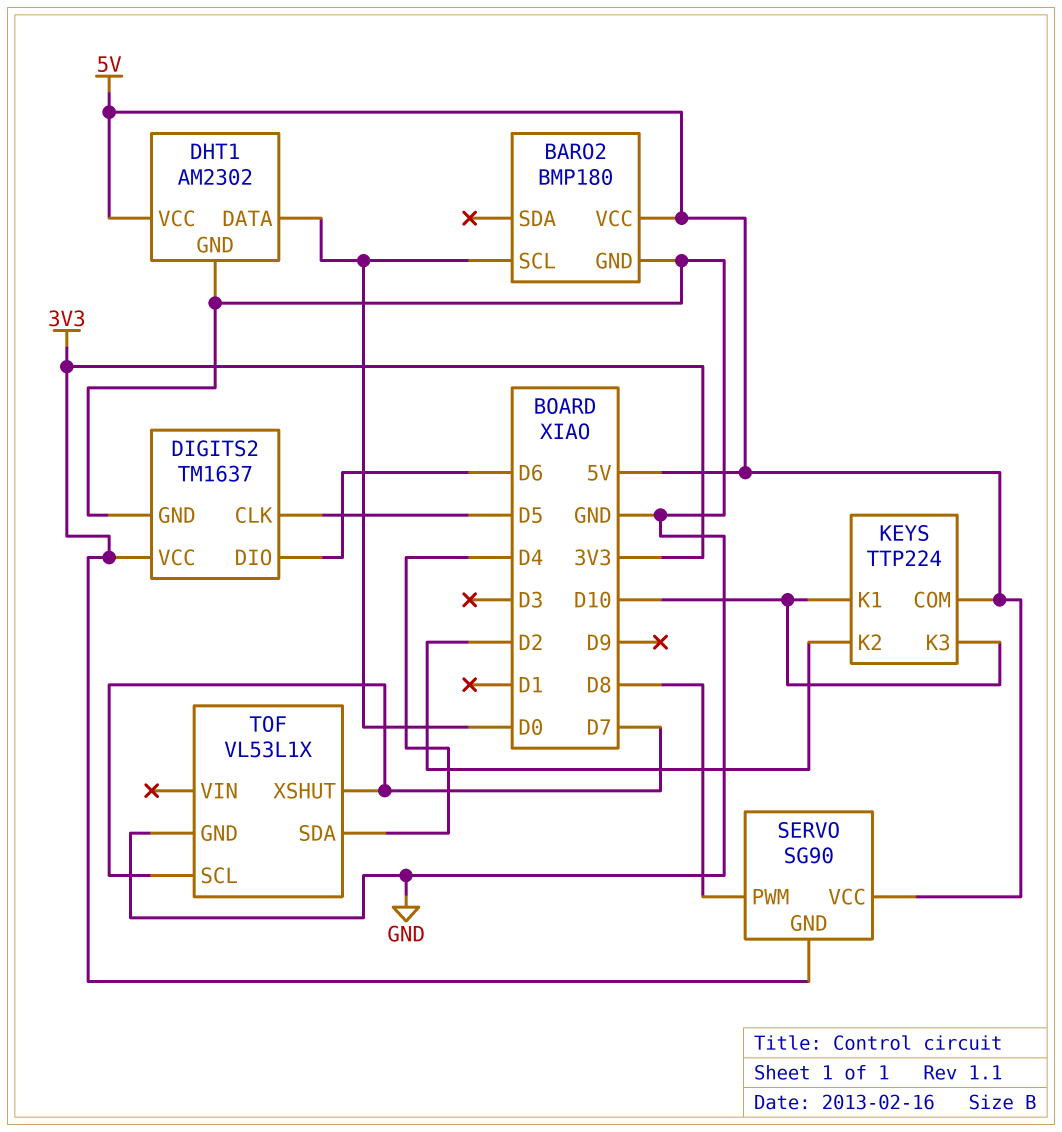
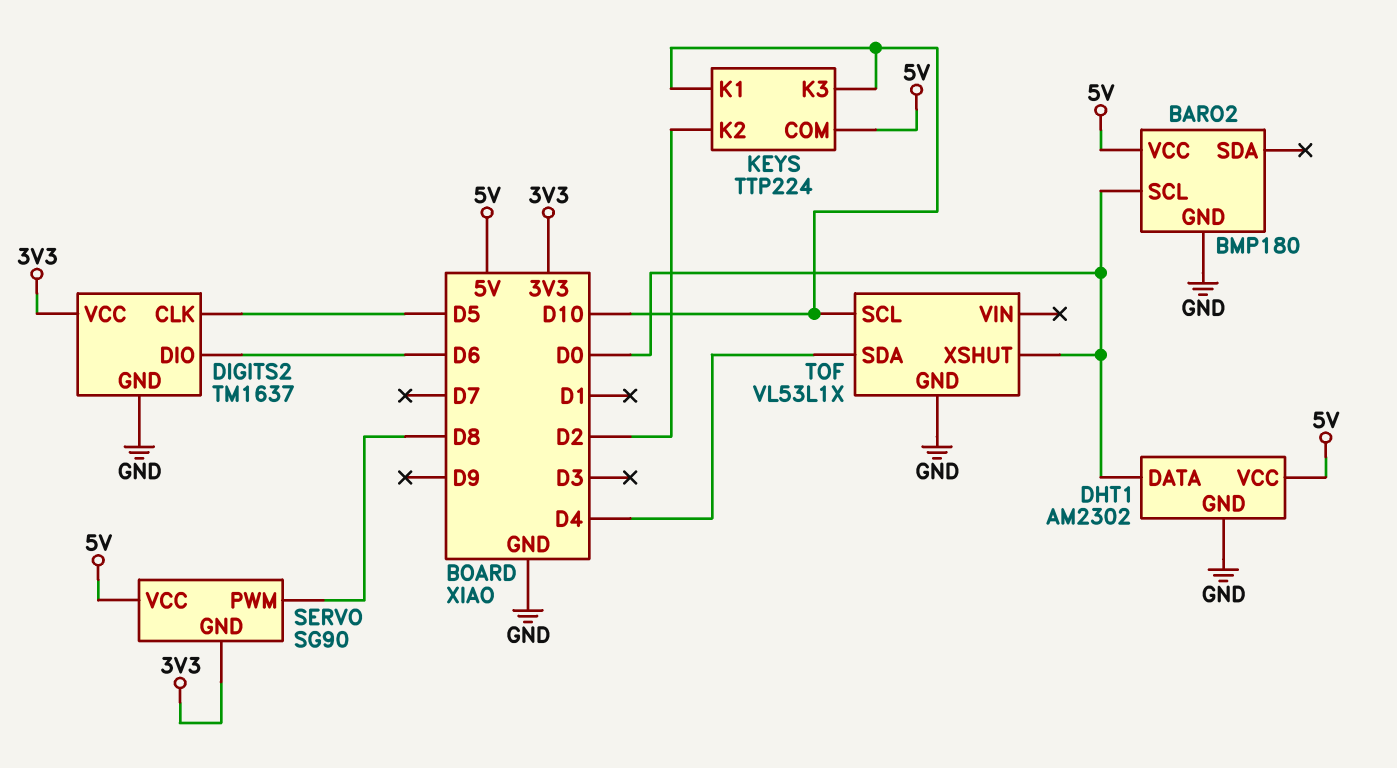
TOF pin SCL: D7 -> D10
TOF pin XSHUT: D7 -> D0

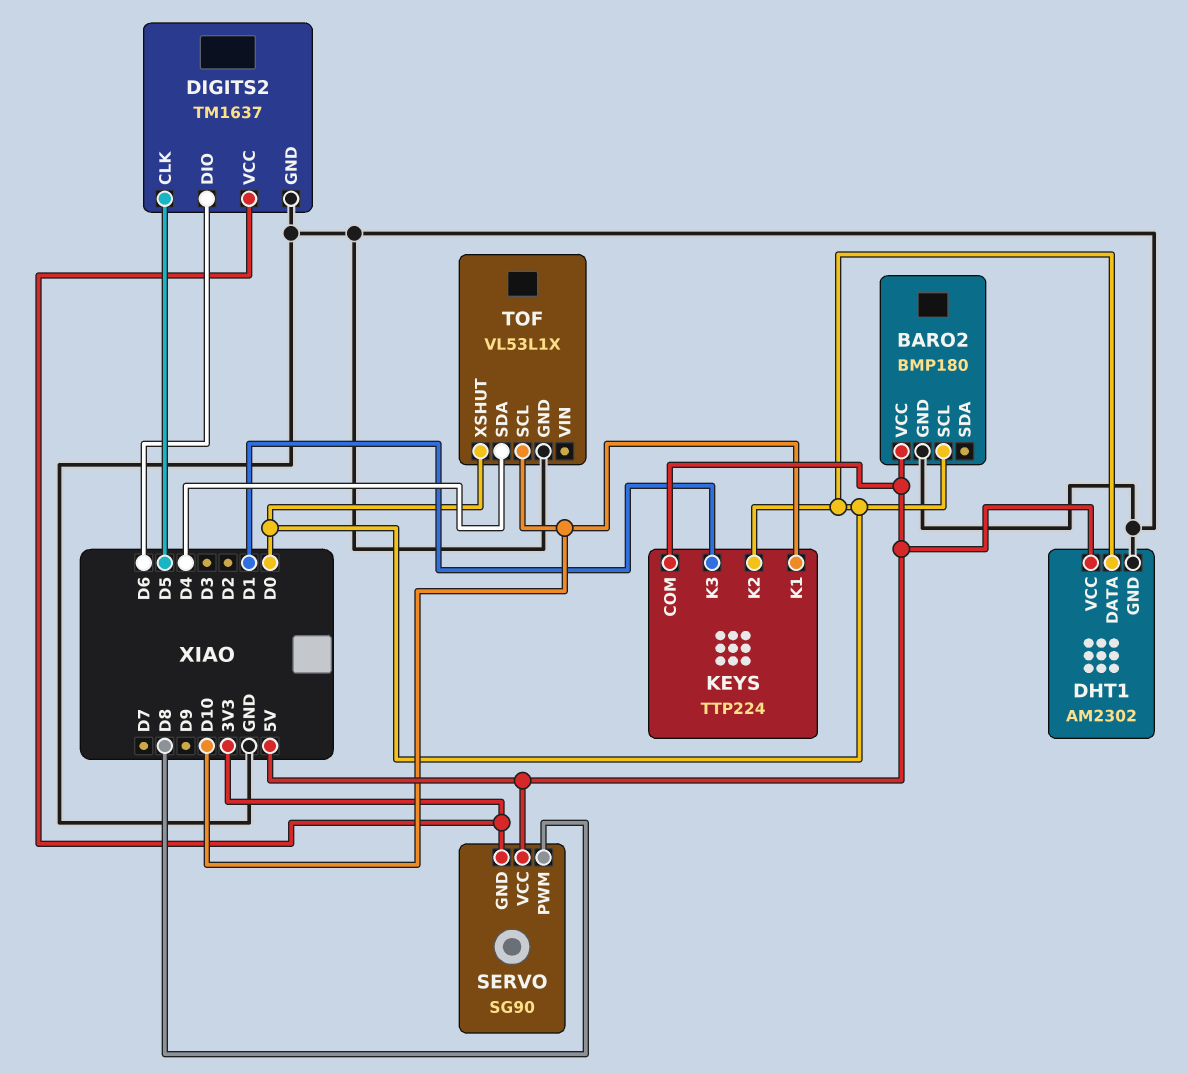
KEYS pin K2: D2 -> D0
KEYS pin K3: D10 -> D1

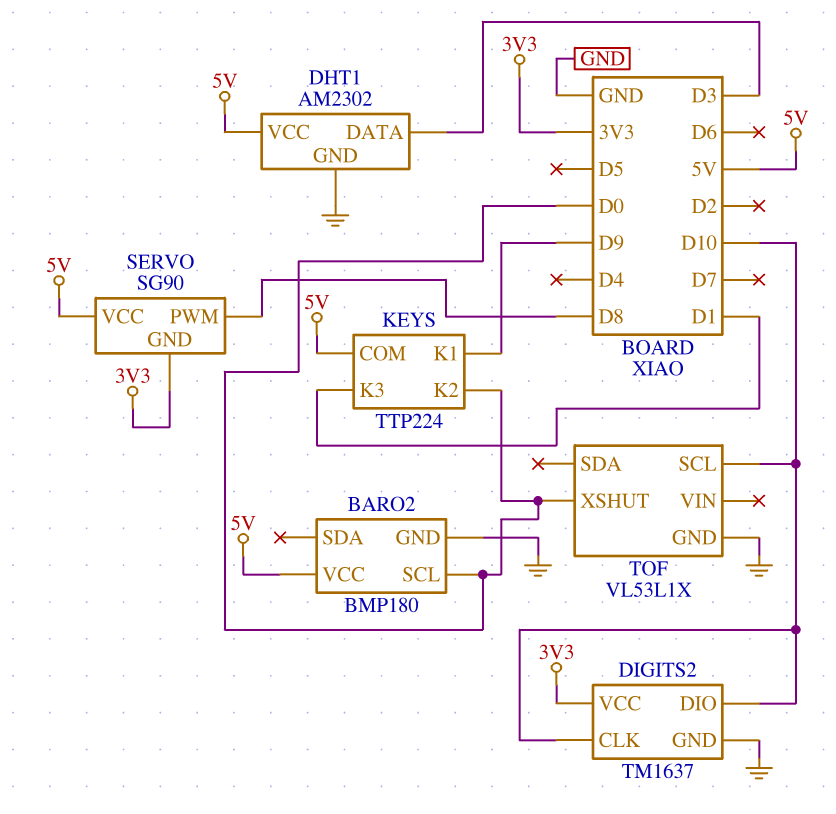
DHT1 pin DATA: D0 -> D3
DIGITS2 pin CLK: D5 -> D10
DIGITS2 pin DIO: D6 -> D10
KEYS pin K1: D10 -> D9
TOF pin SDA: D4 -> none

